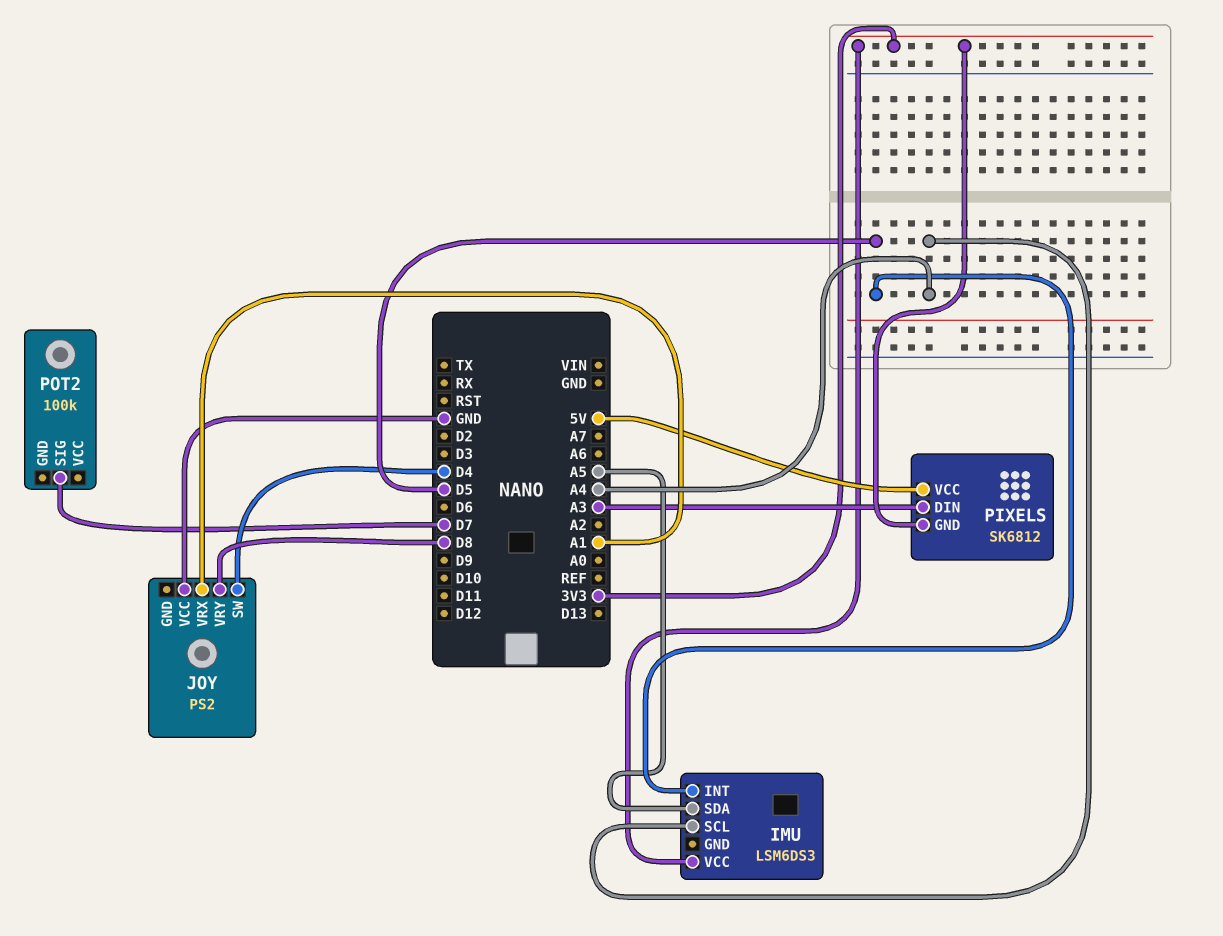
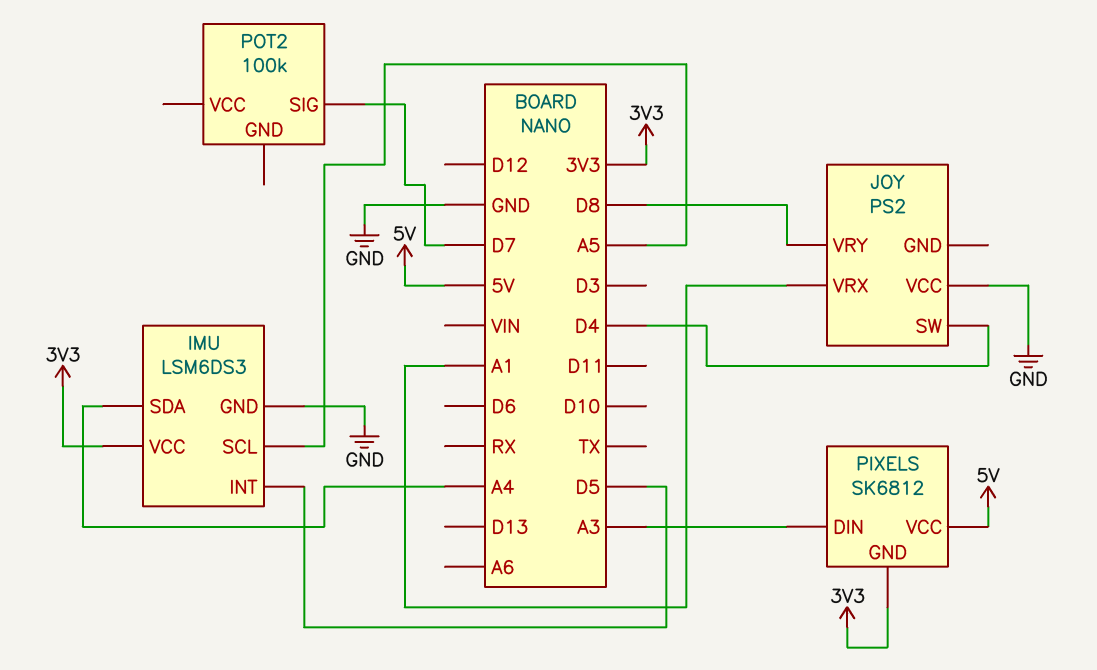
IMU pin GND: none -> GND
IMU pin SCL: A4 -> A5
IMU pin SDA: A5 -> A4

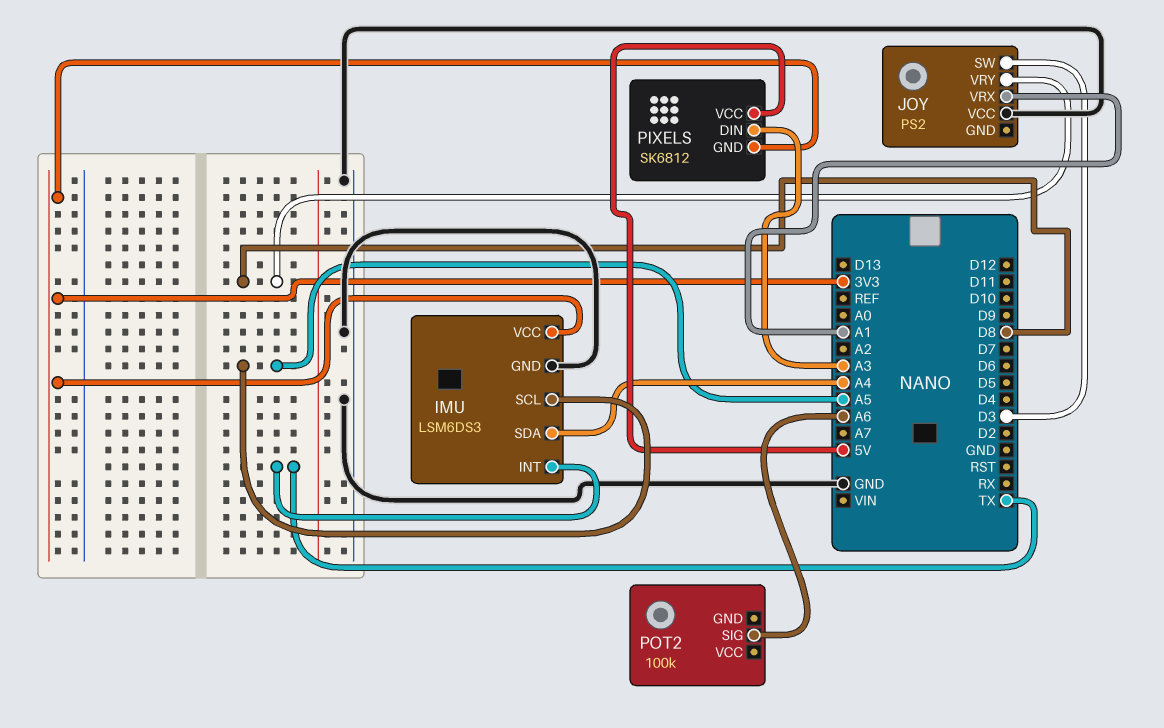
IMU pin INT: D5 -> TX
JOY pin SW: D4 -> D3
POT2 pin SIG: D7 -> A6

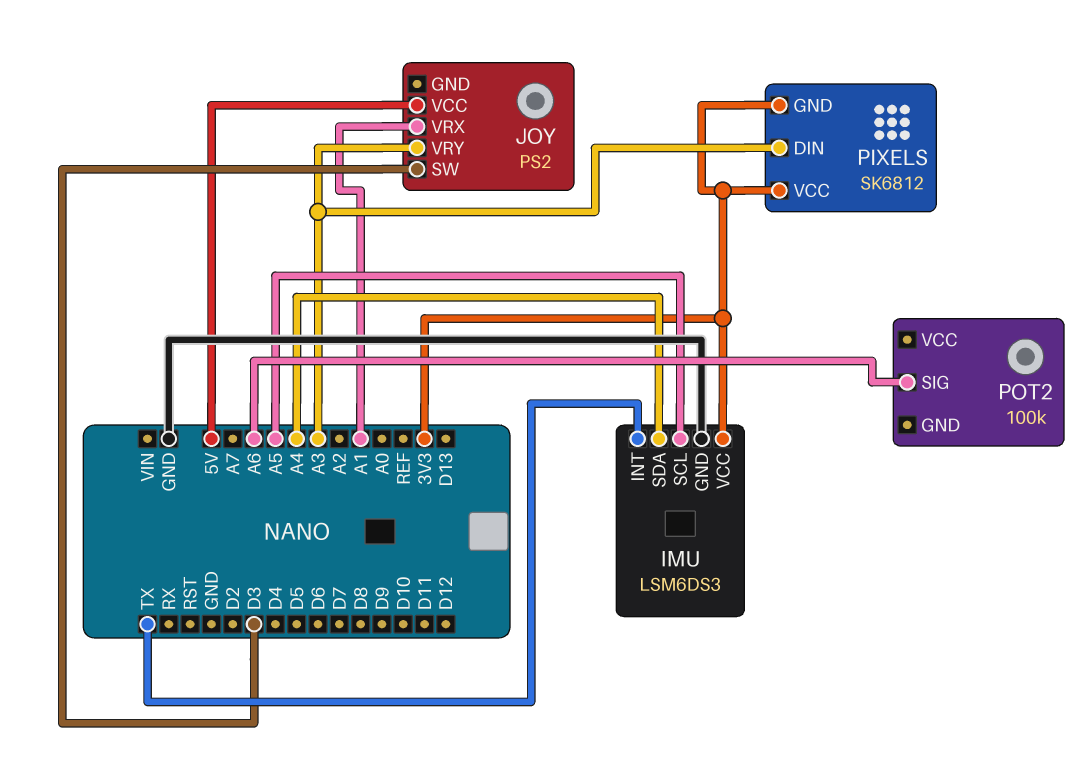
JOY pin VCC: GND -> 5V
JOY pin VRY: D8 -> A3
PIXELS pin VCC: 5V -> 3V3

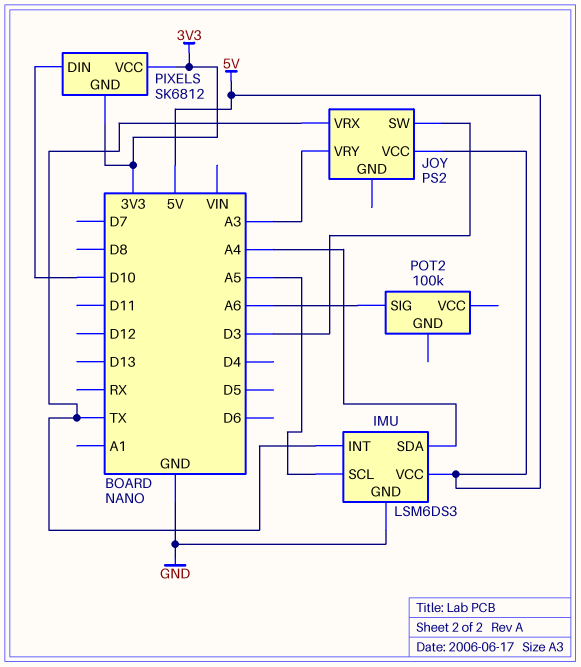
IMU pin VCC: 3V3 -> 5V
JOY pin VRX: A1 -> TX
PIXELS pin DIN: A3 -> D10

